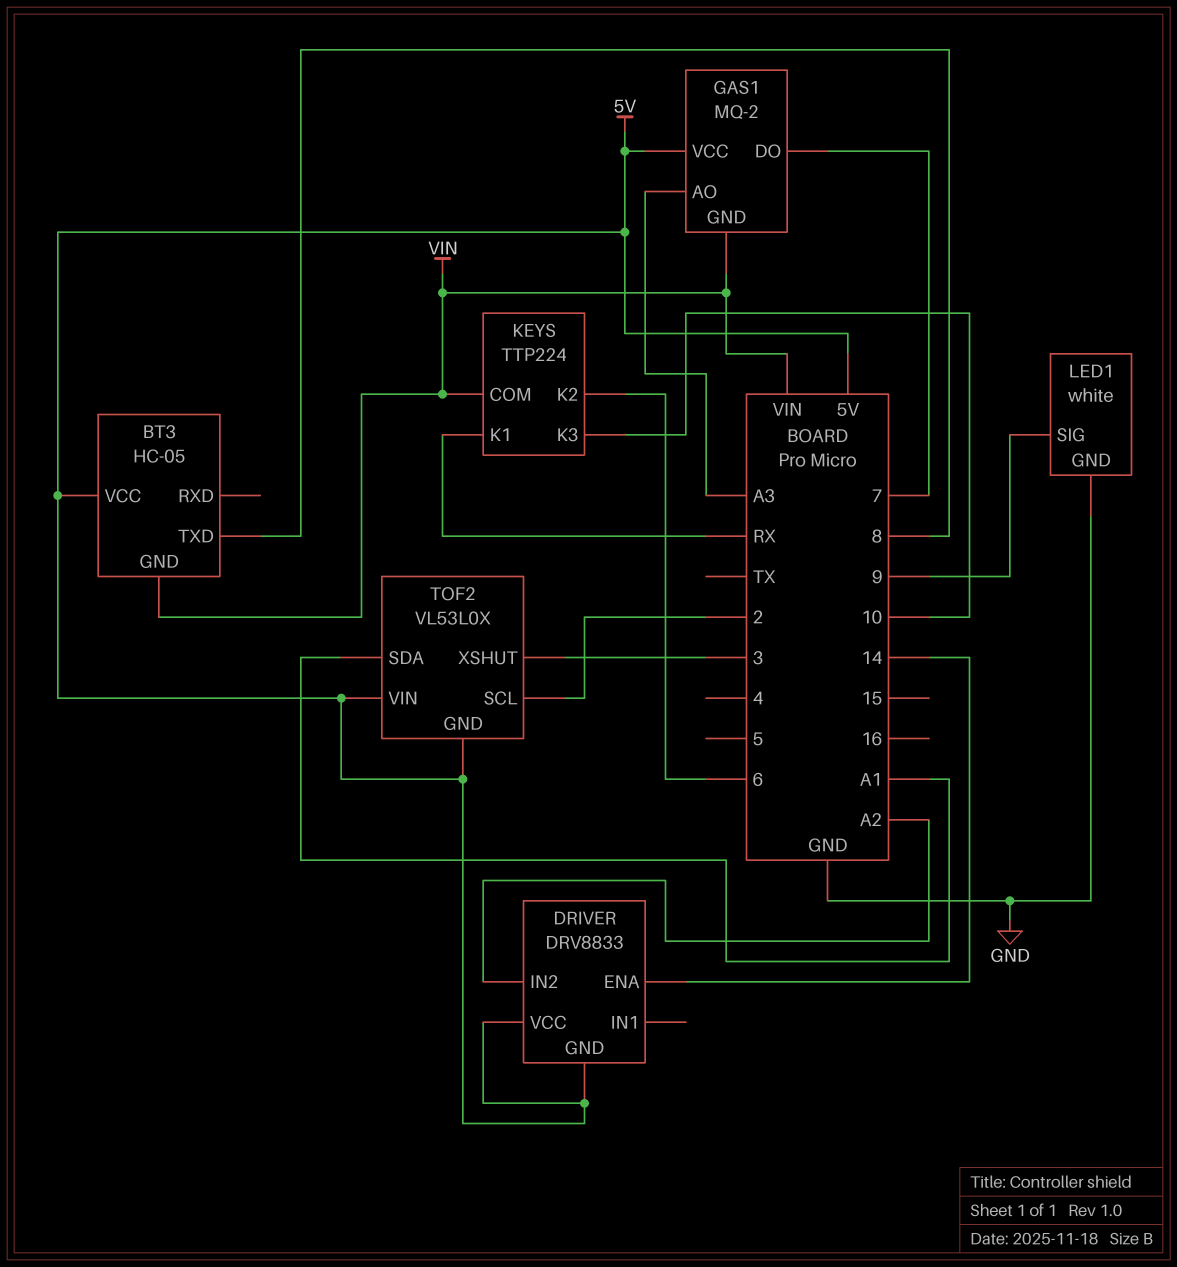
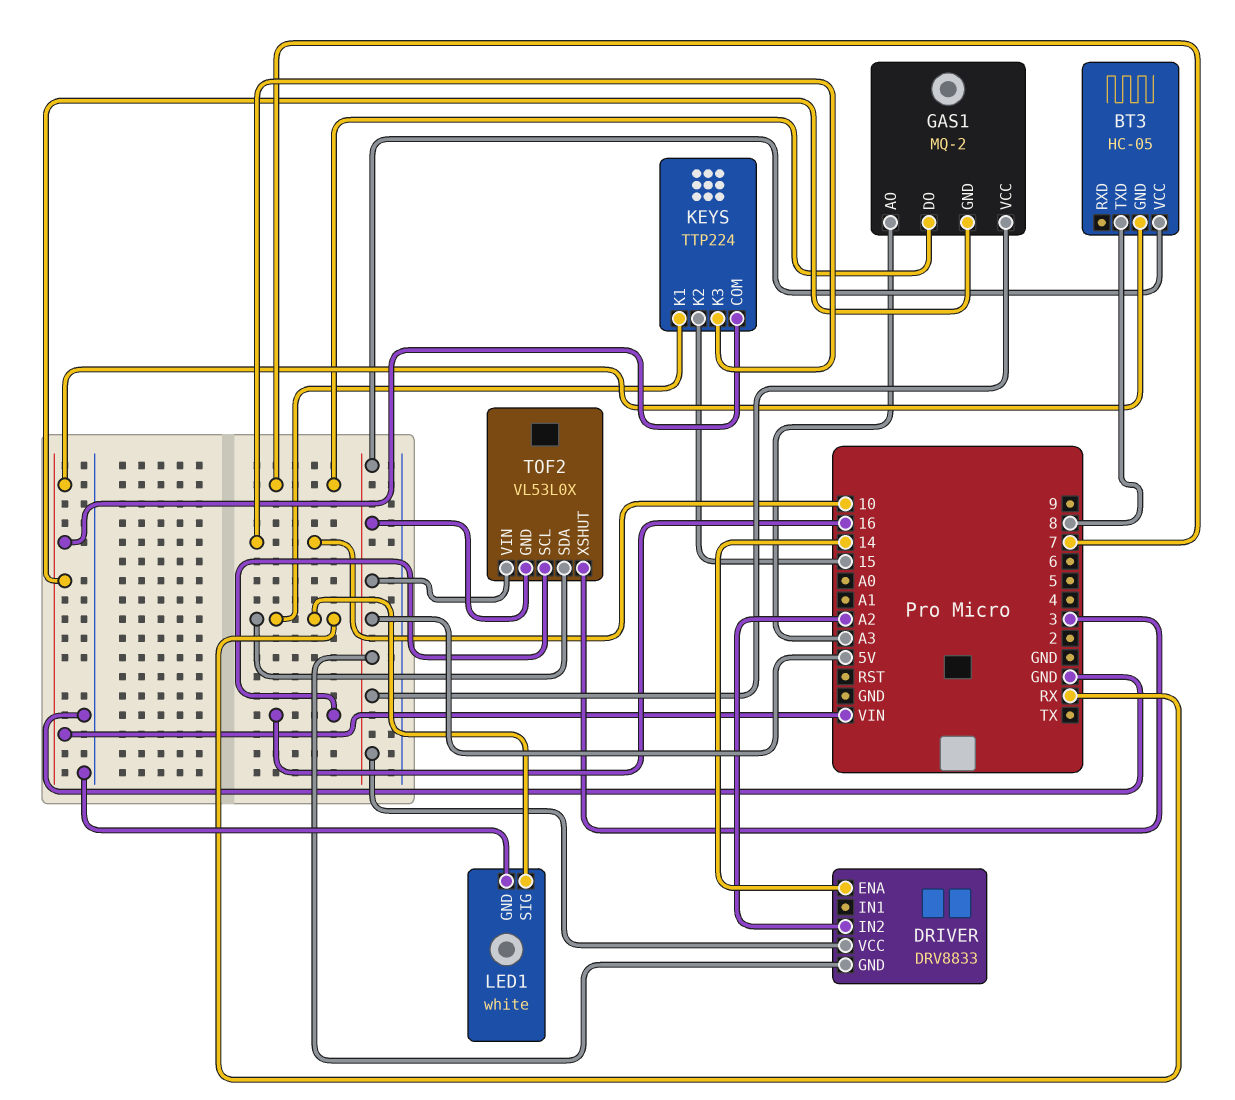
KEYS pin K2: 6 -> 15
LED1 pin SIG: 9 -> RX
TOF2 pin SCL: 2 -> 16
TOF2 pin SDA: A1 -> RX

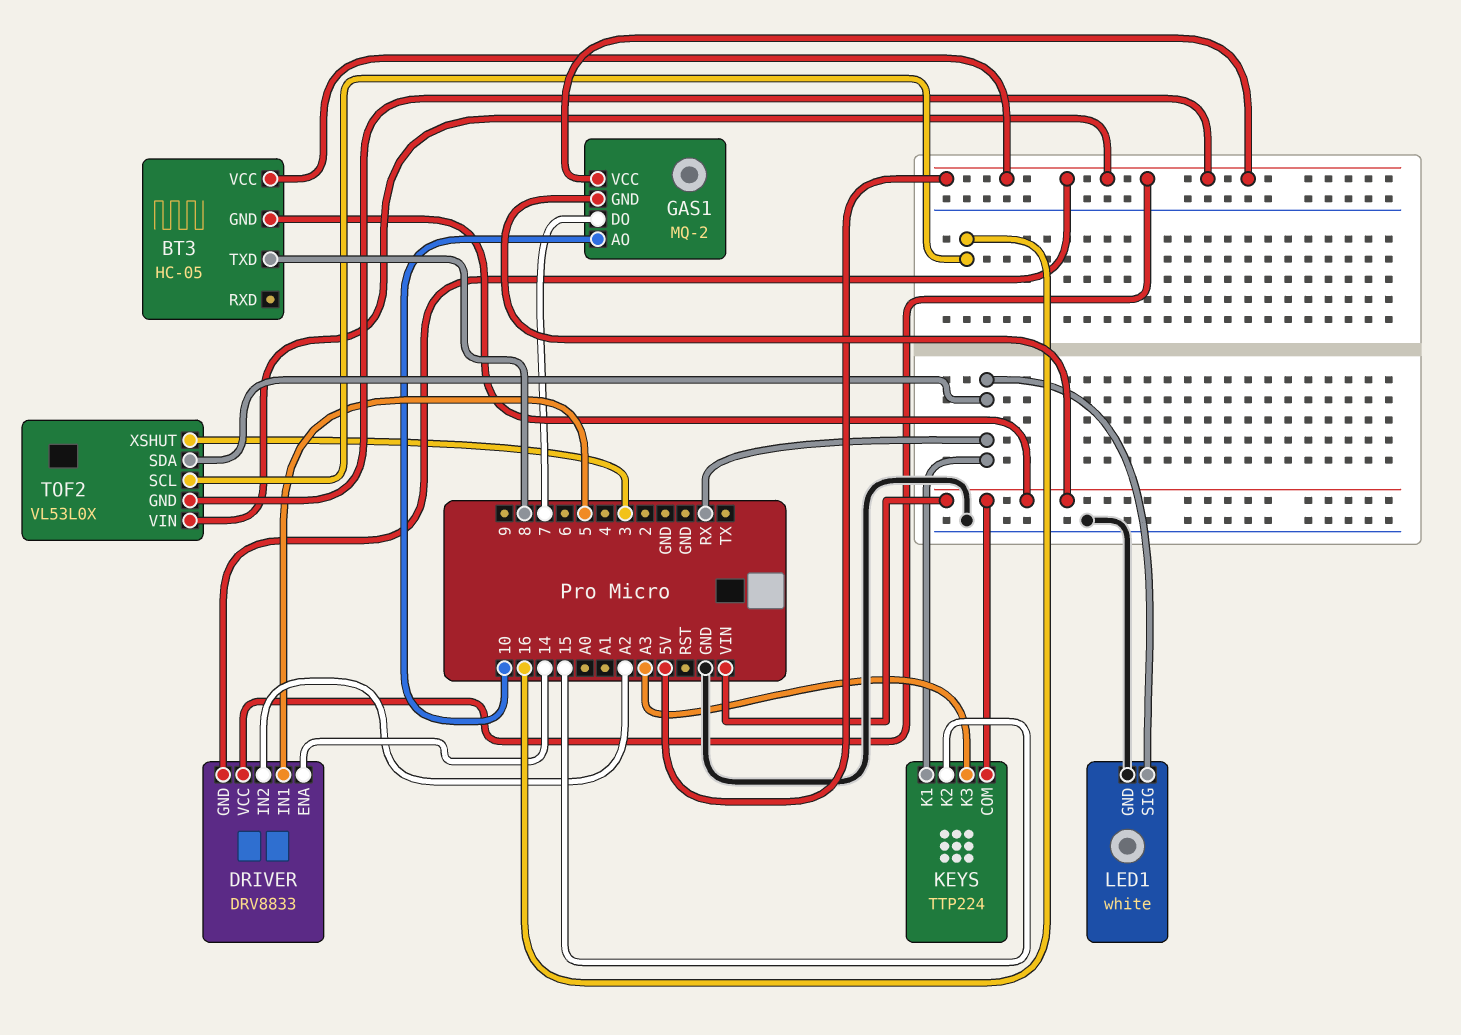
DRIVER pin IN1: none -> 5
GAS1 pin AO: A3 -> 10
KEYS pin K3: 10 -> A3

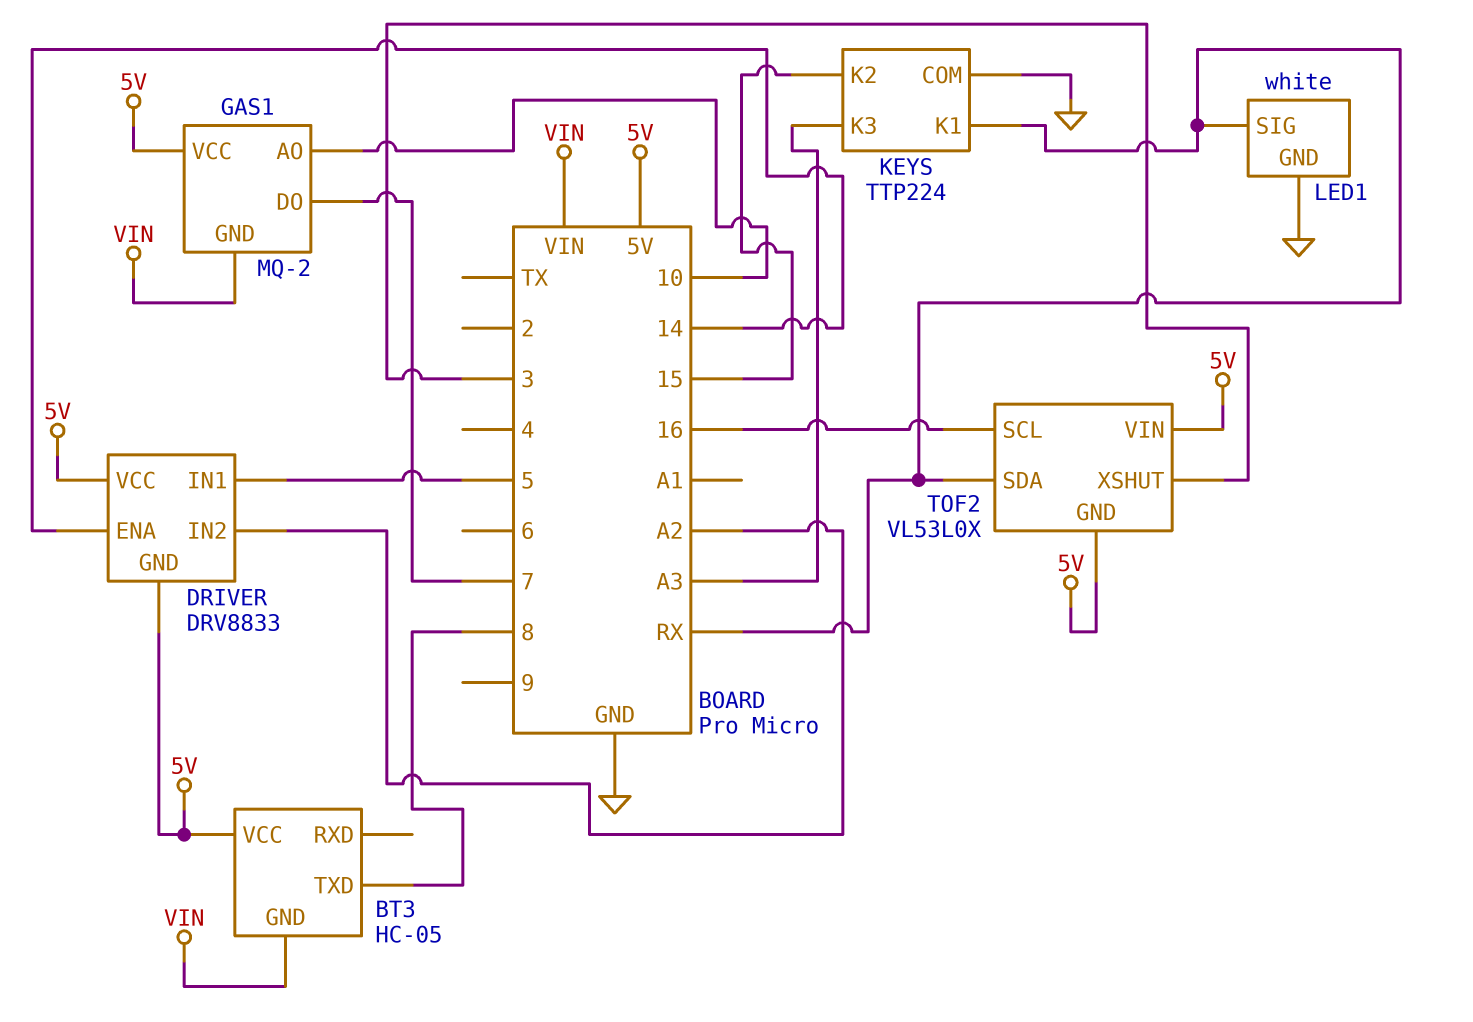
KEYS pin COM: VIN -> GND

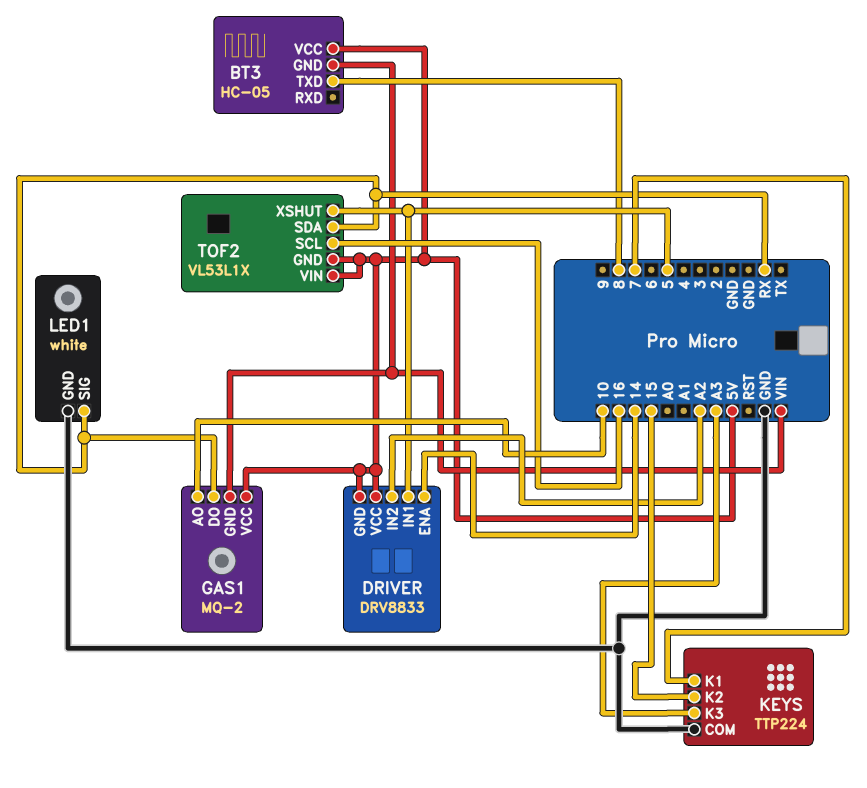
GAS1 pin DO: 7 -> RX
KEYS pin K1: RX -> 7
TOF2: VL53L0X -> VL53L1X
TOF2 pin XSHUT: 3 -> 5

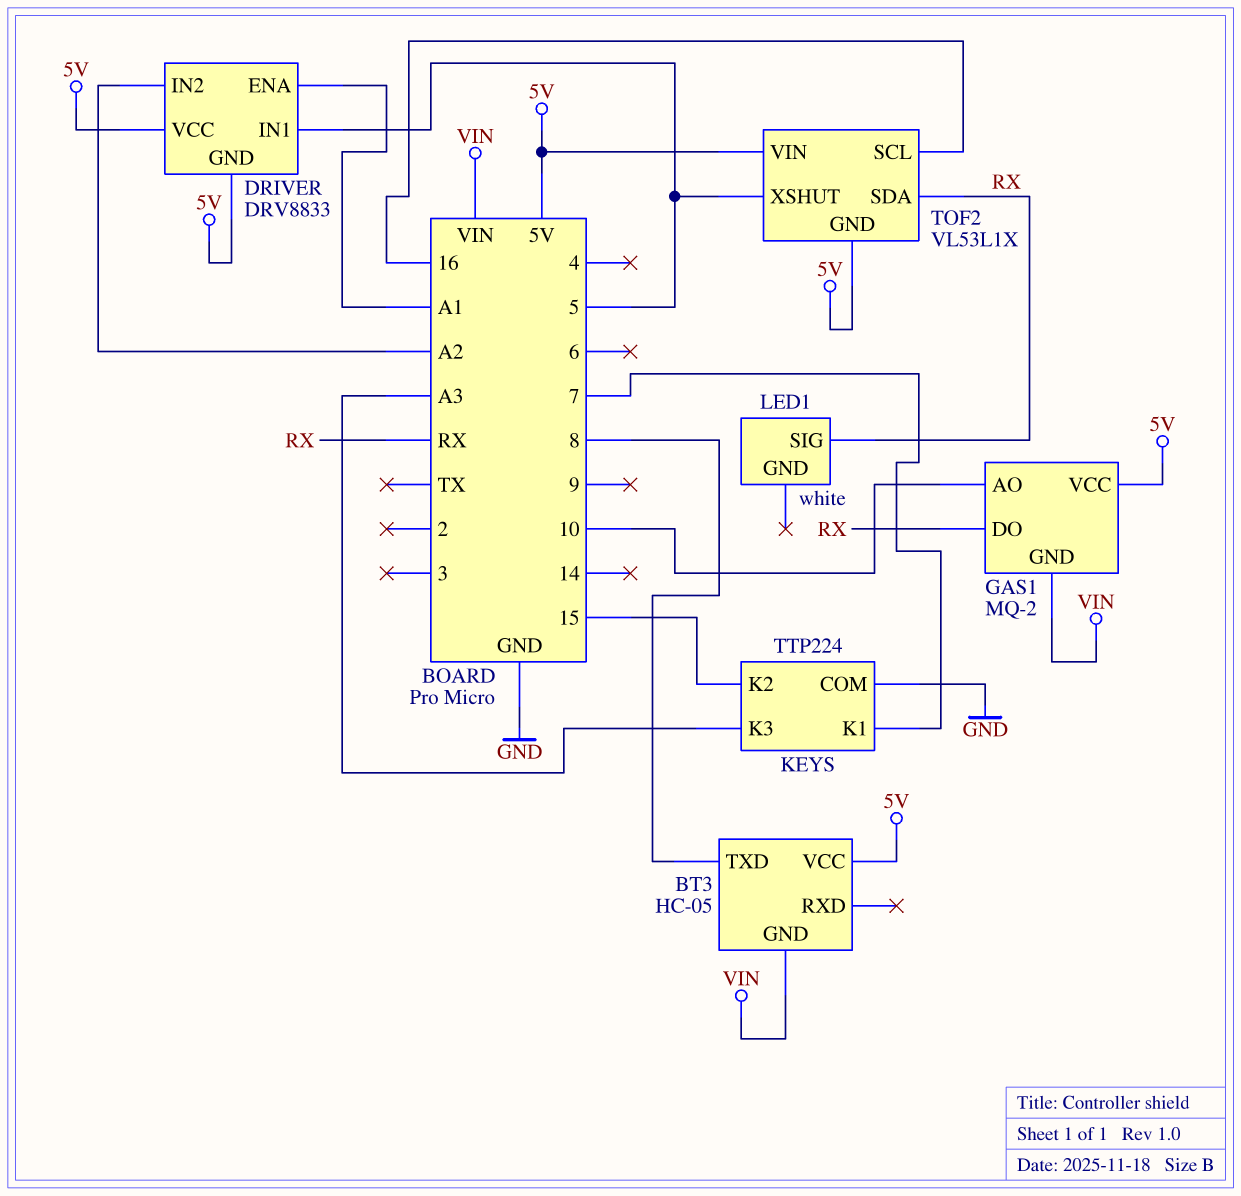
DRIVER pin ENA: 14 -> A1
LED1 pin GND: GND -> none

